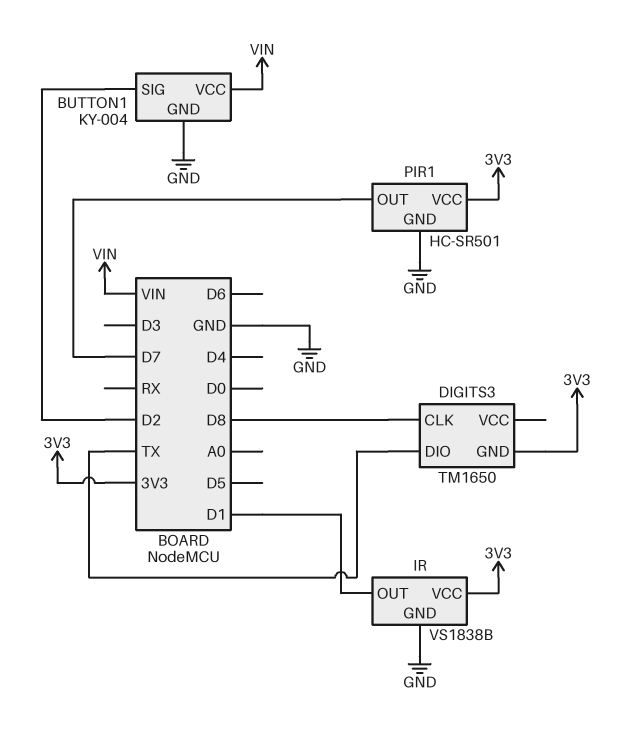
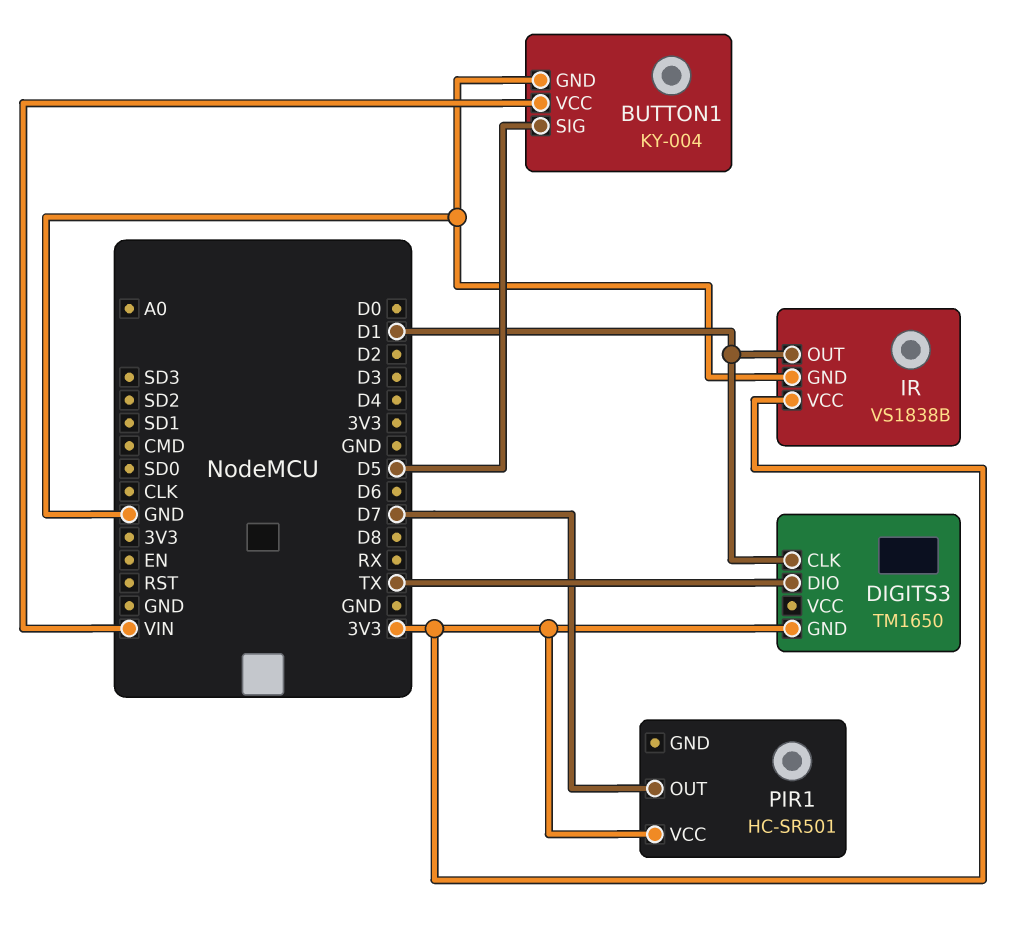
BUTTON1 pin SIG: D2 -> D5
DIGITS3 pin CLK: D8 -> D1
PIR1 pin GND: GND -> none

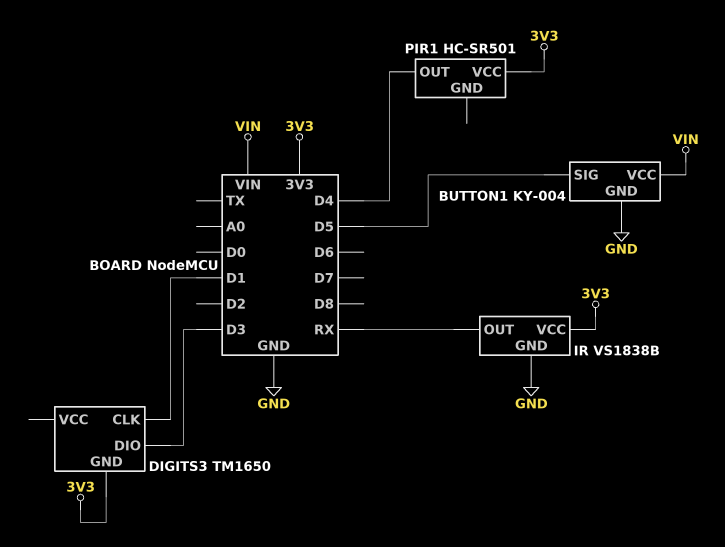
DIGITS3 pin DIO: TX -> D3
IR pin OUT: D1 -> RX
PIR1 pin OUT: D7 -> D4

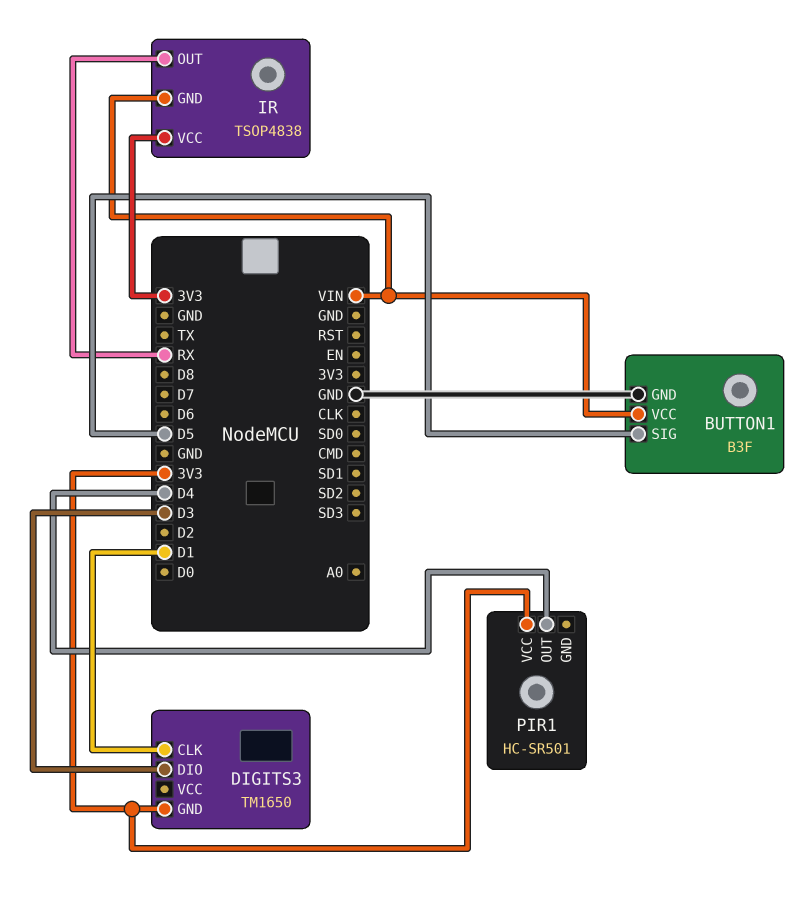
BUTTON1: KY-004 -> B3F
IR: VS1838B -> TSOP4838
IR pin GND: GND -> VIN

